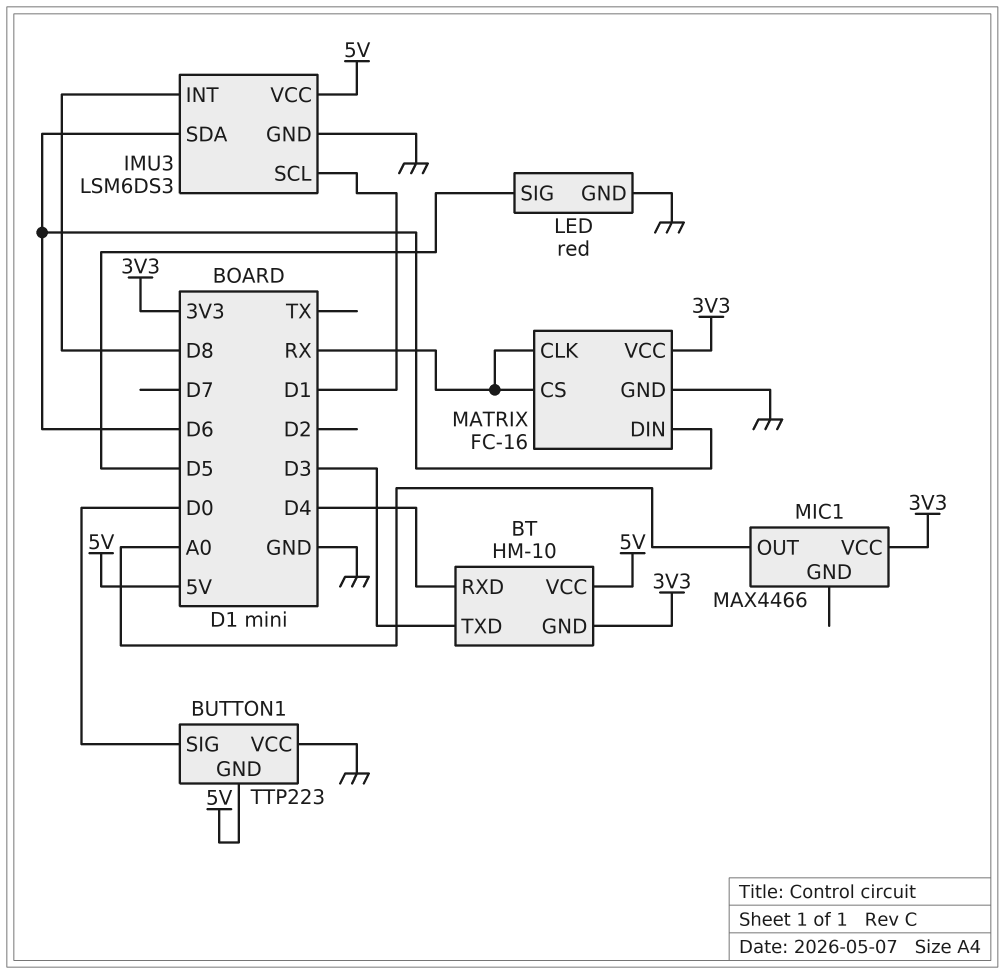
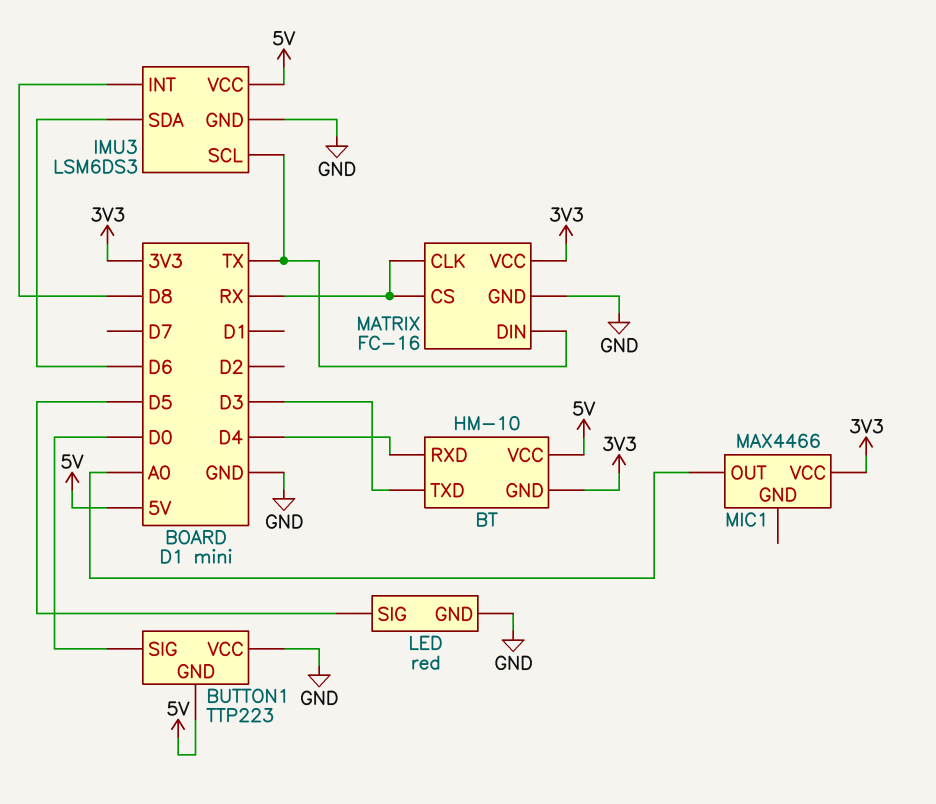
IMU3 pin SCL: D1 -> TX
MATRIX pin DIN: D6 -> TX

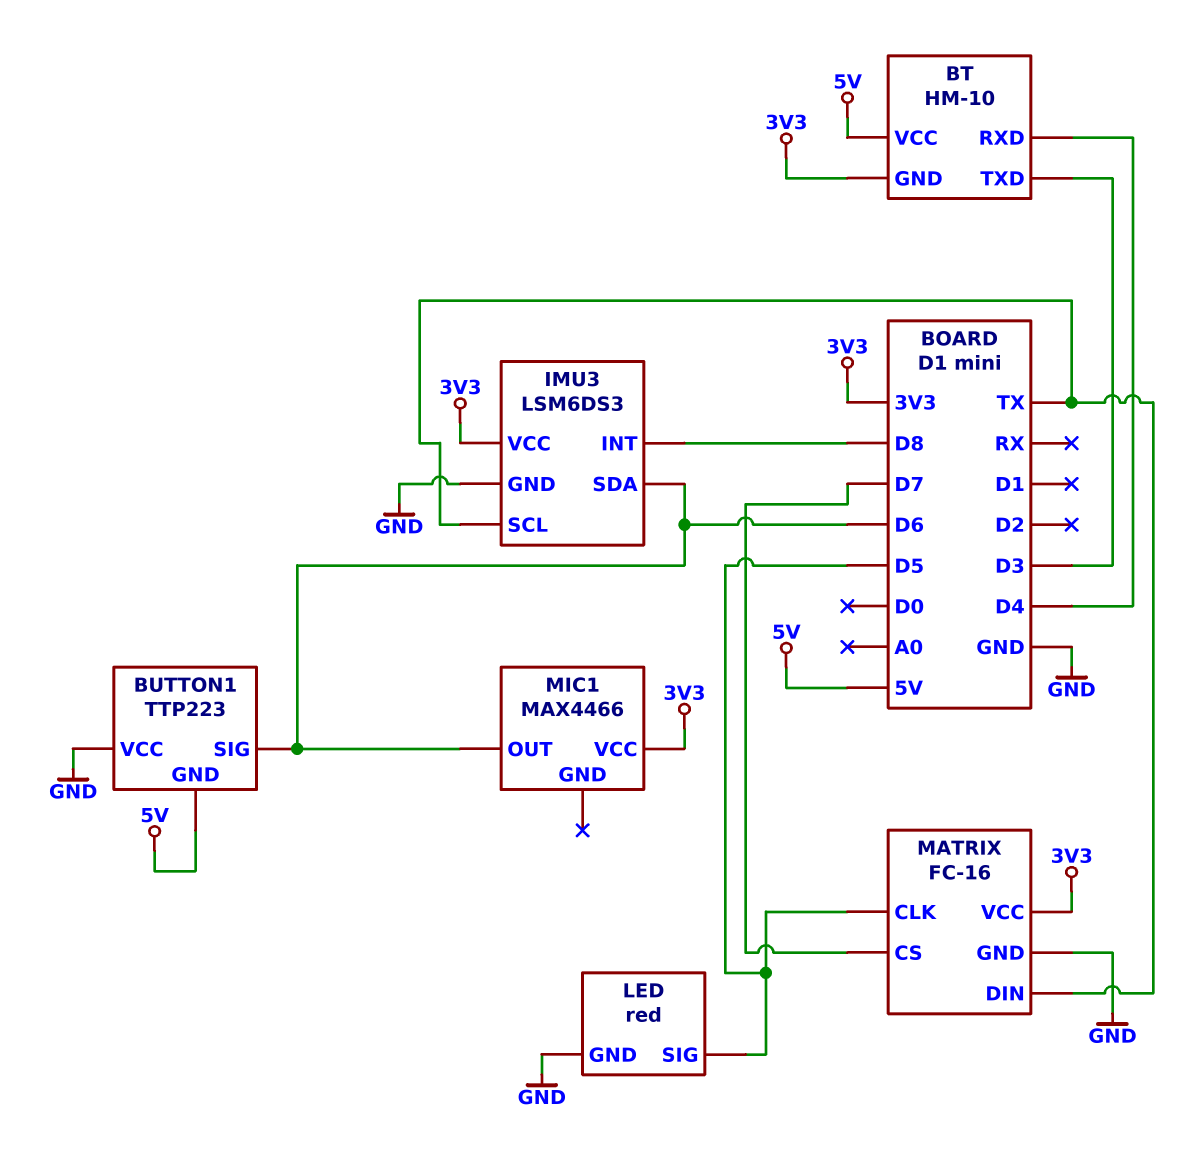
BUTTON1 pin SIG: D0 -> D6
IMU3 pin VCC: 5V -> 3V3
MATRIX pin CLK: RX -> D5
MATRIX pin CS: RX -> D7
MIC1 pin OUT: A0 -> D6

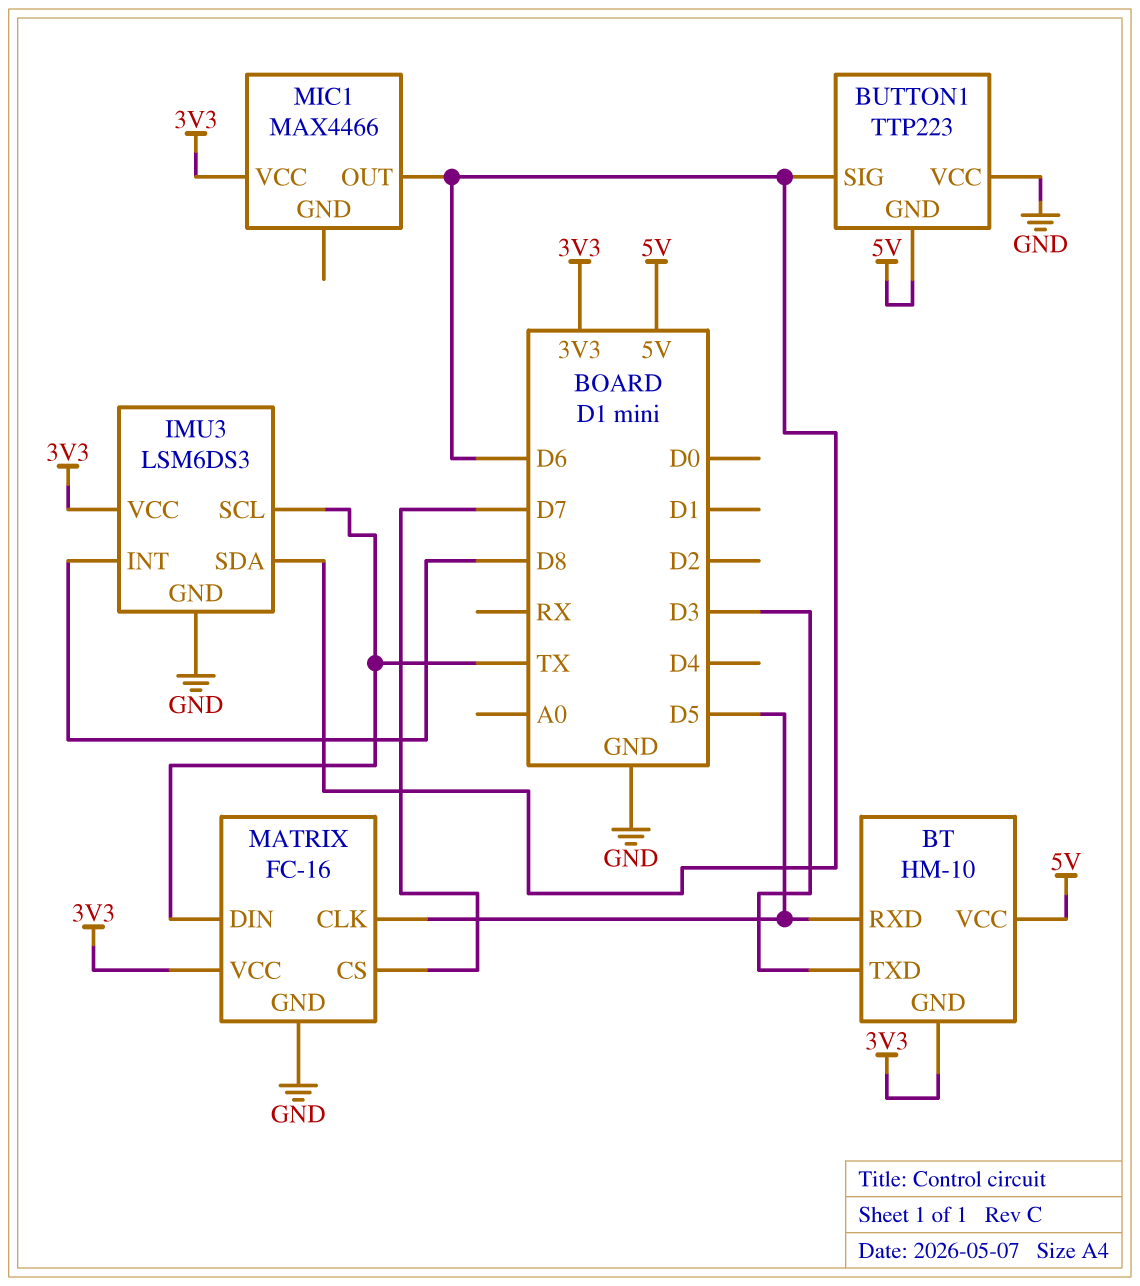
BT pin RXD: D4 -> D5
LED: red -> none
LED pin GND: GND -> none
LED pin SIG: D5 -> none

